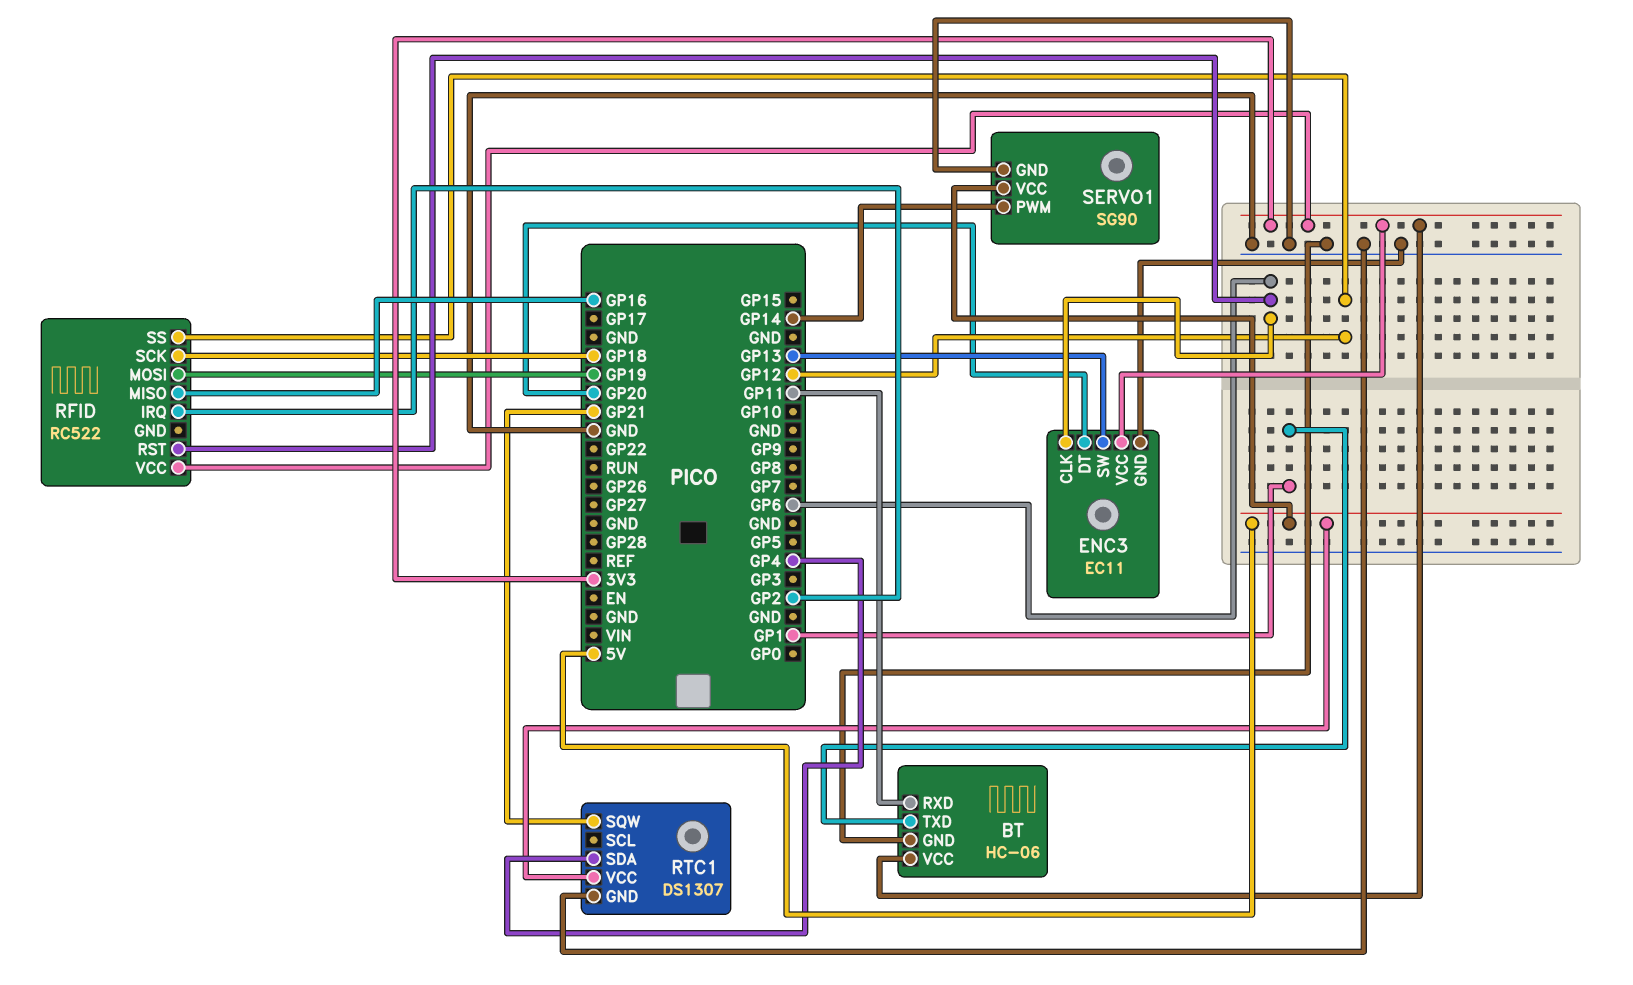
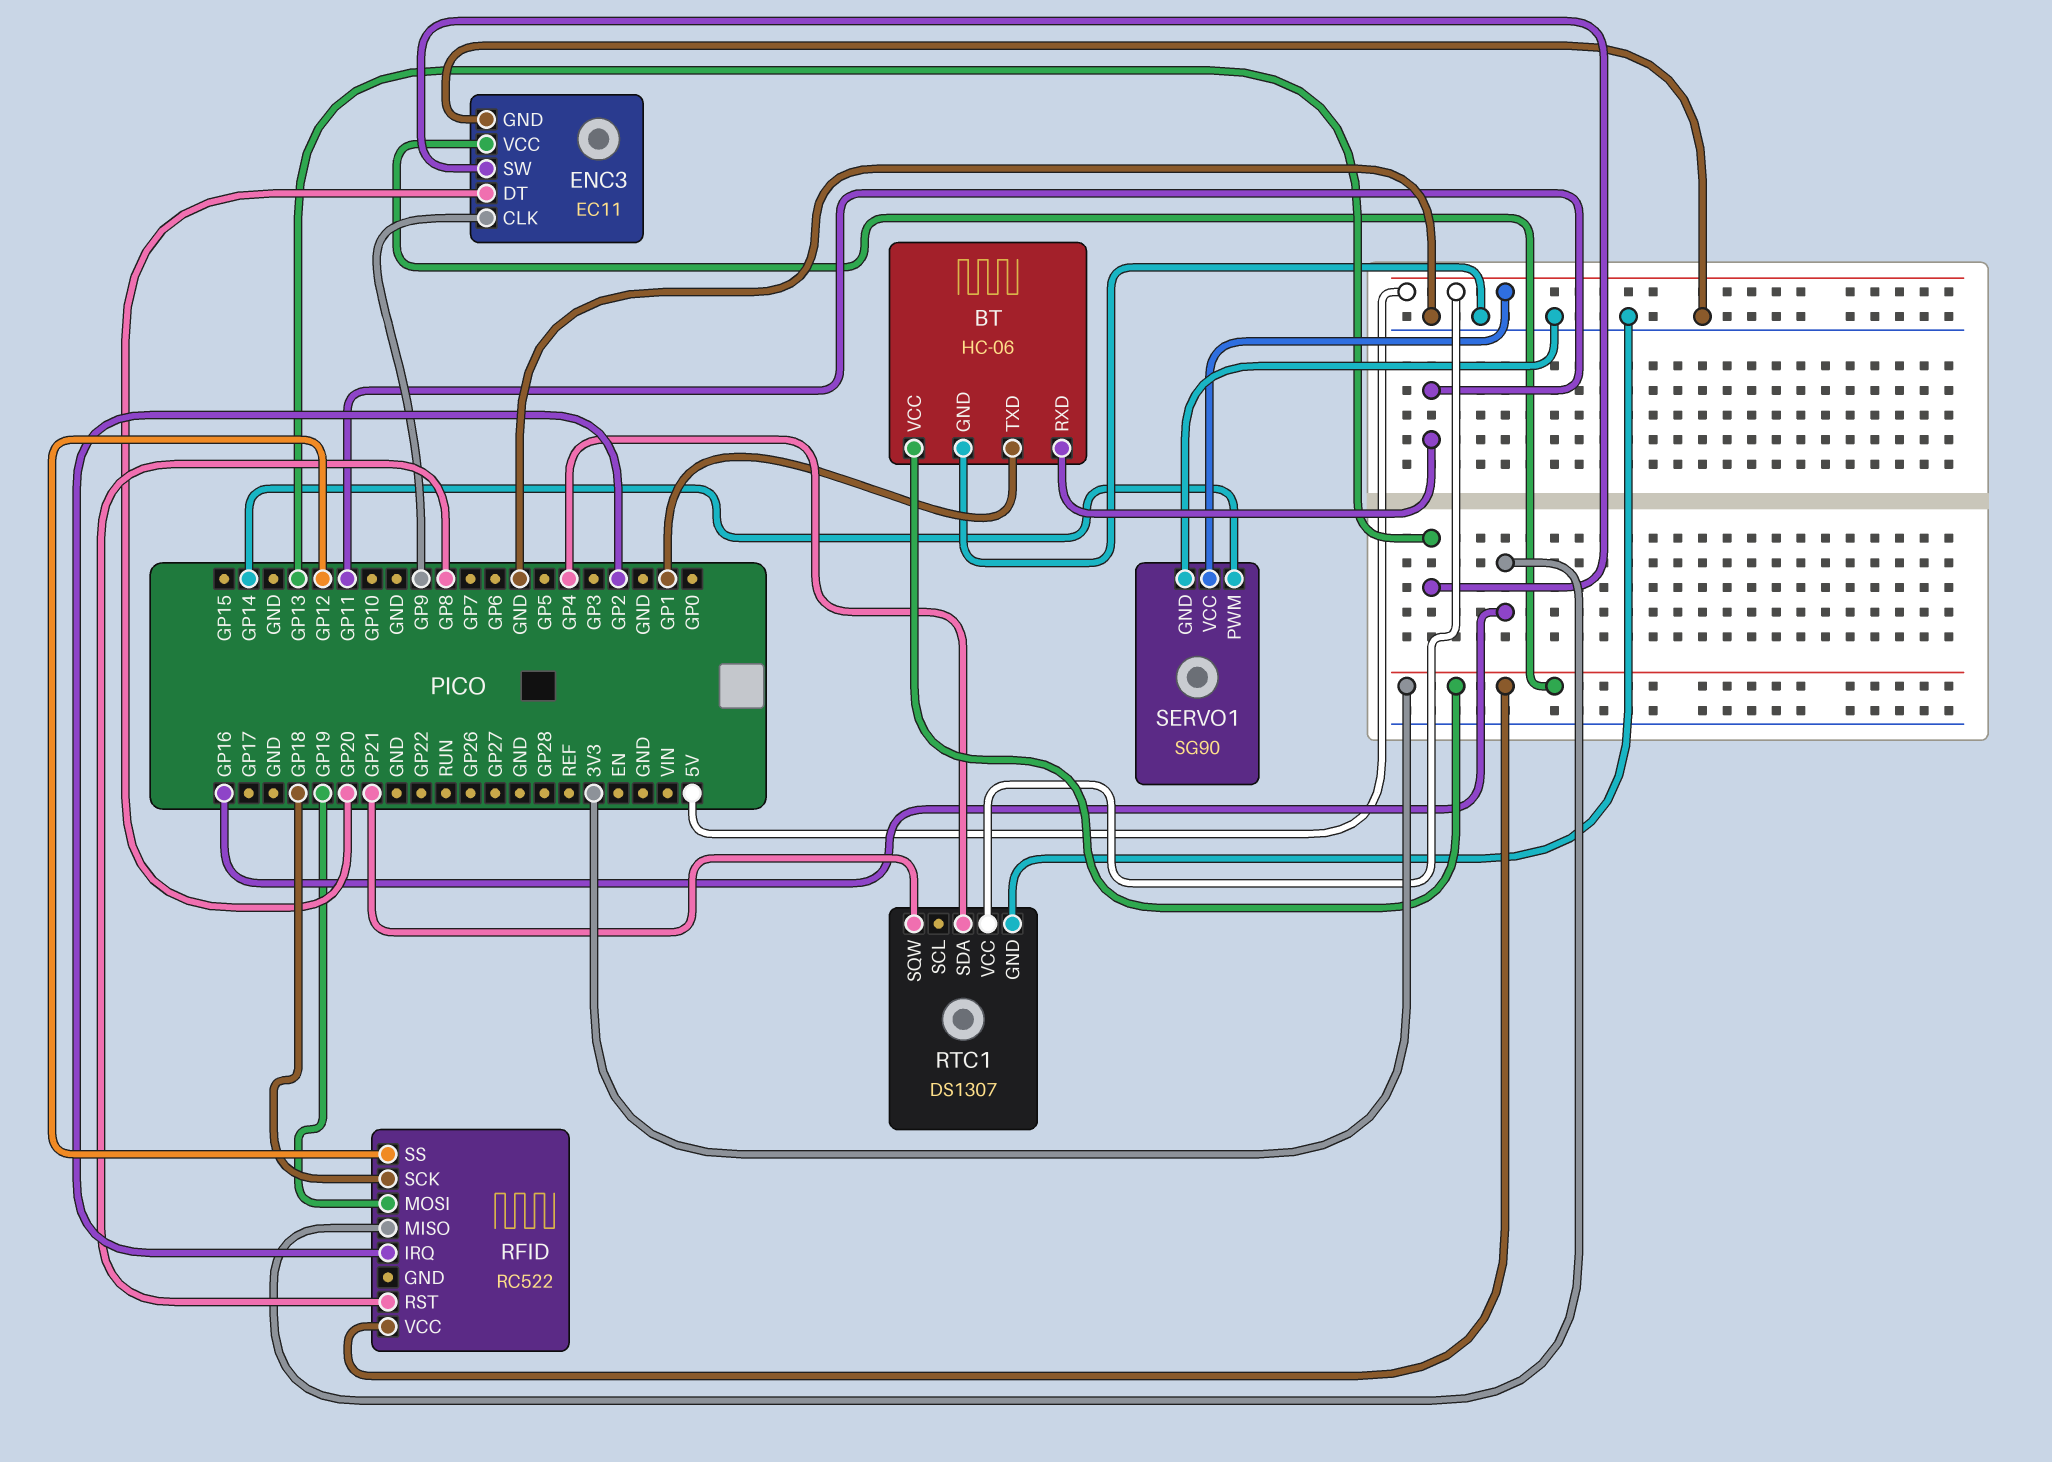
ENC3 pin CLK: GP6 -> GP9
RFID pin RST: GP6 -> GP8

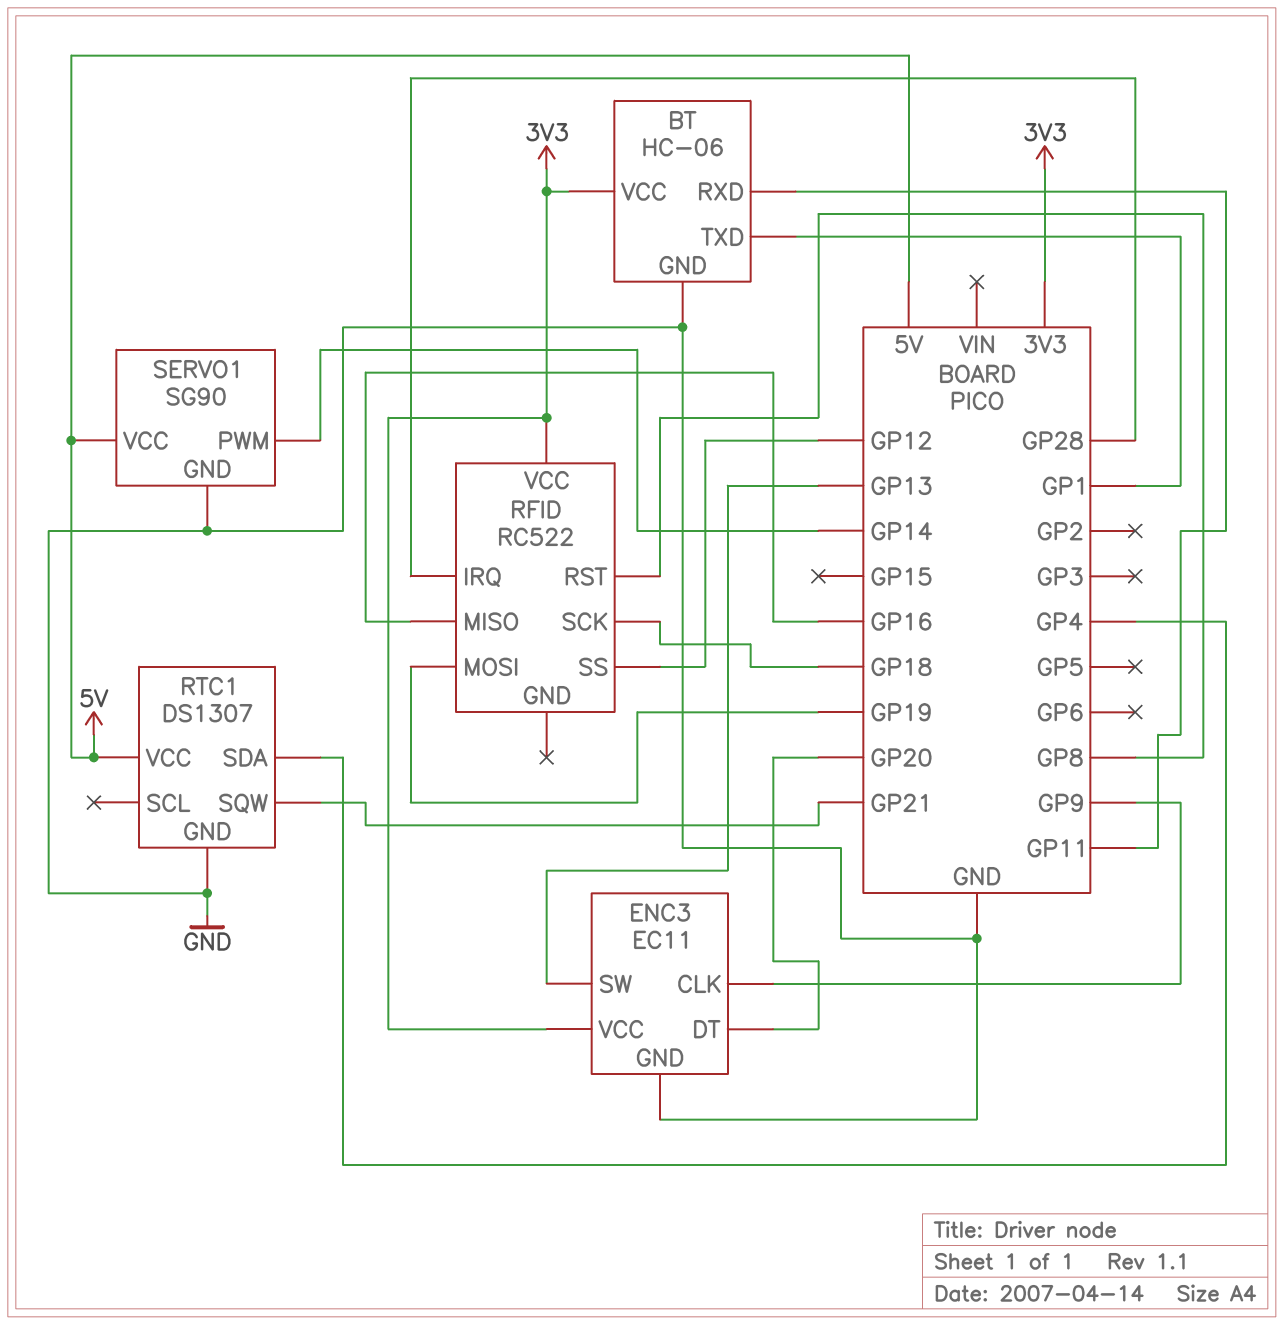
RFID pin IRQ: GP2 -> GP28

